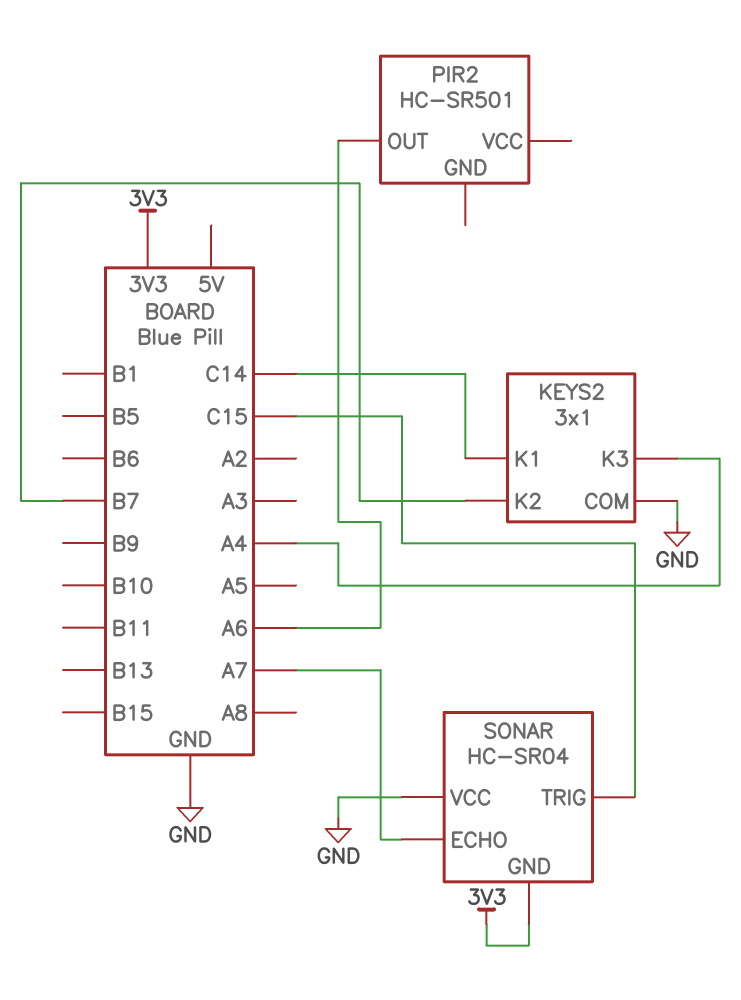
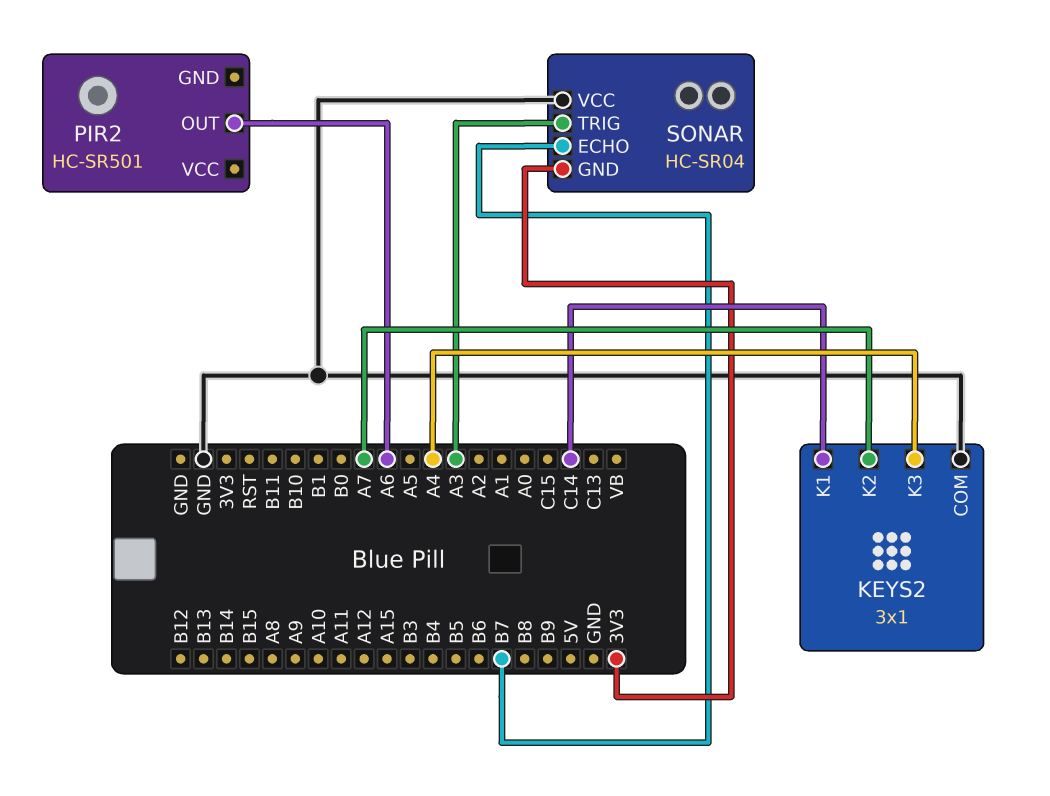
KEYS2 pin K2: B7 -> A7
SONAR pin ECHO: A7 -> B7
SONAR pin TRIG: C15 -> A3

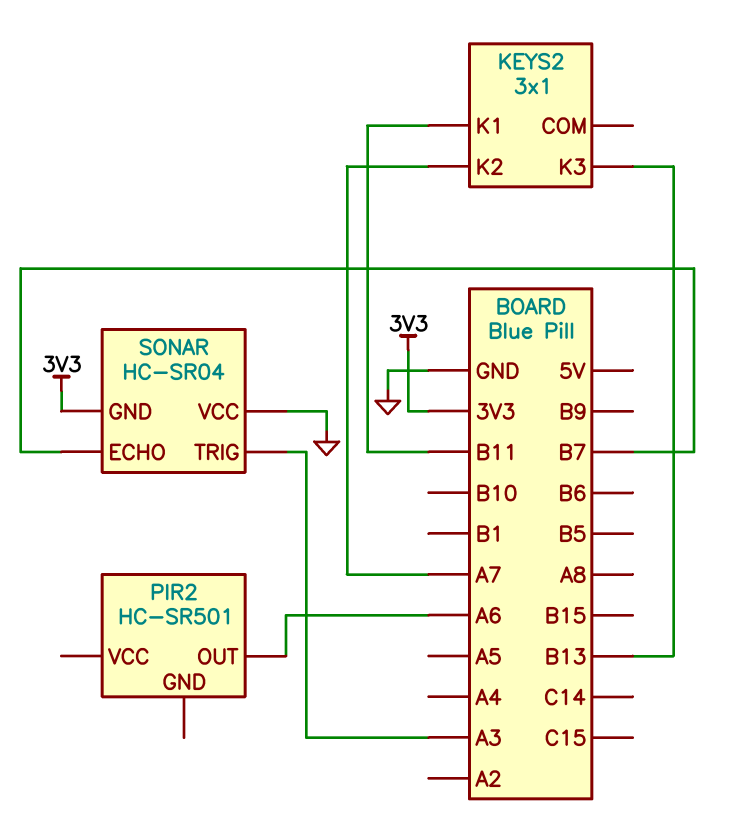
KEYS2 pin COM: GND -> none
KEYS2 pin K1: C14 -> B11
KEYS2 pin K3: A4 -> B13

